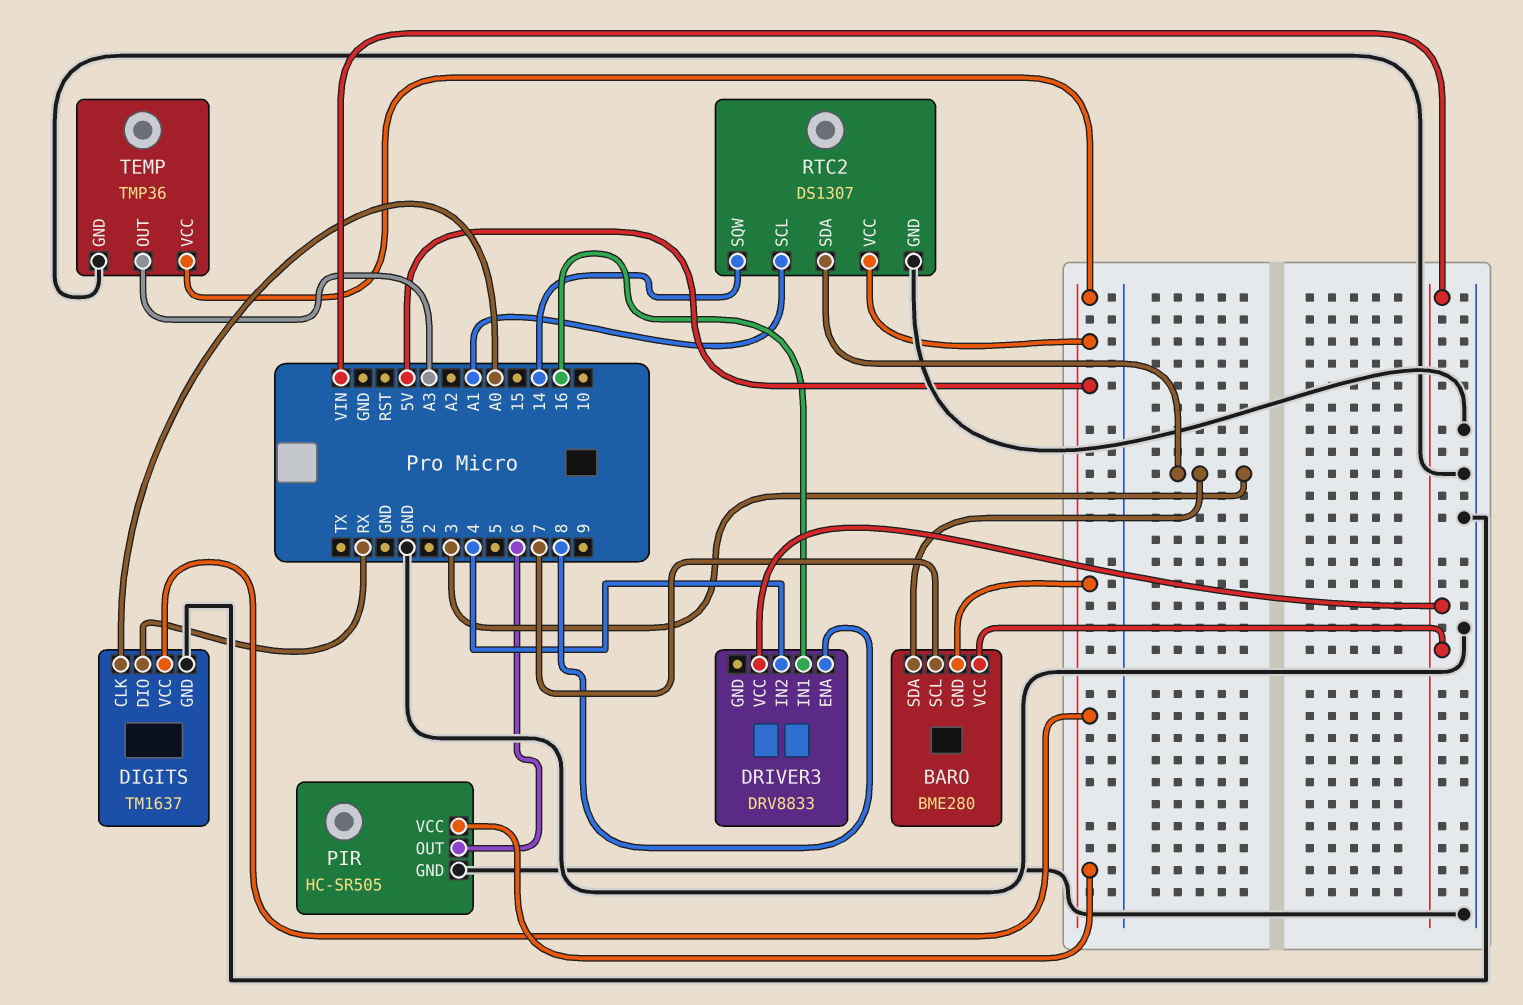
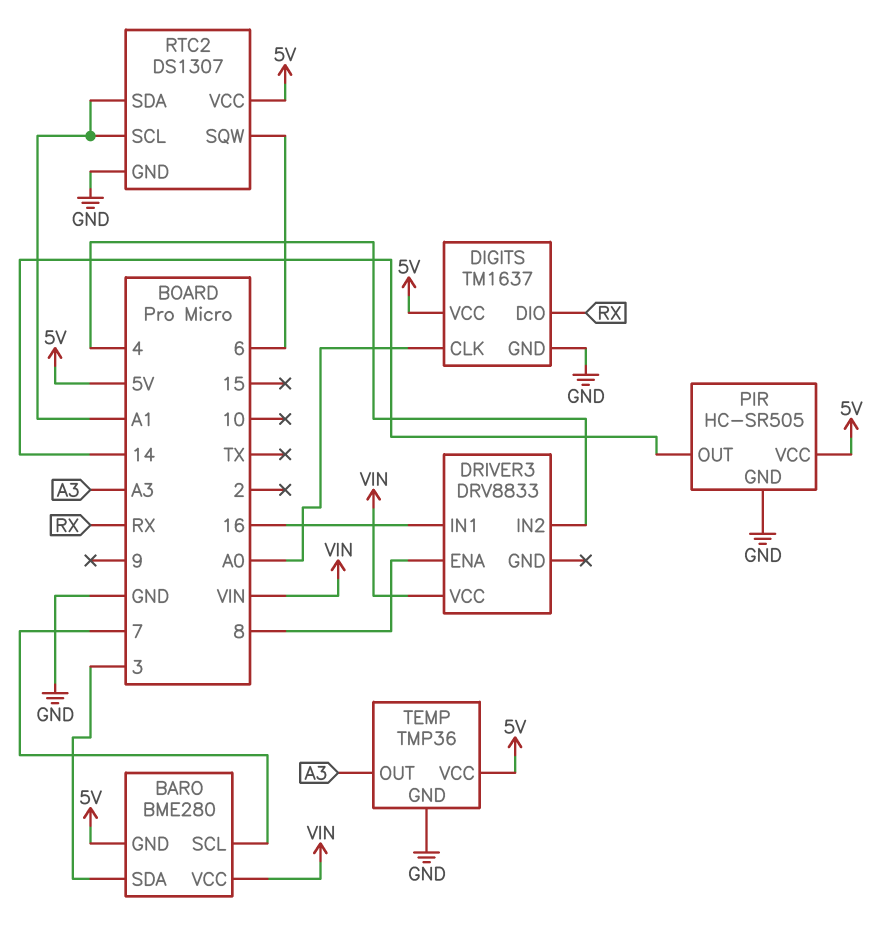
PIR pin OUT: 6 -> 14
RTC2 pin SDA: 3 -> A1
RTC2 pin SQW: 14 -> 6

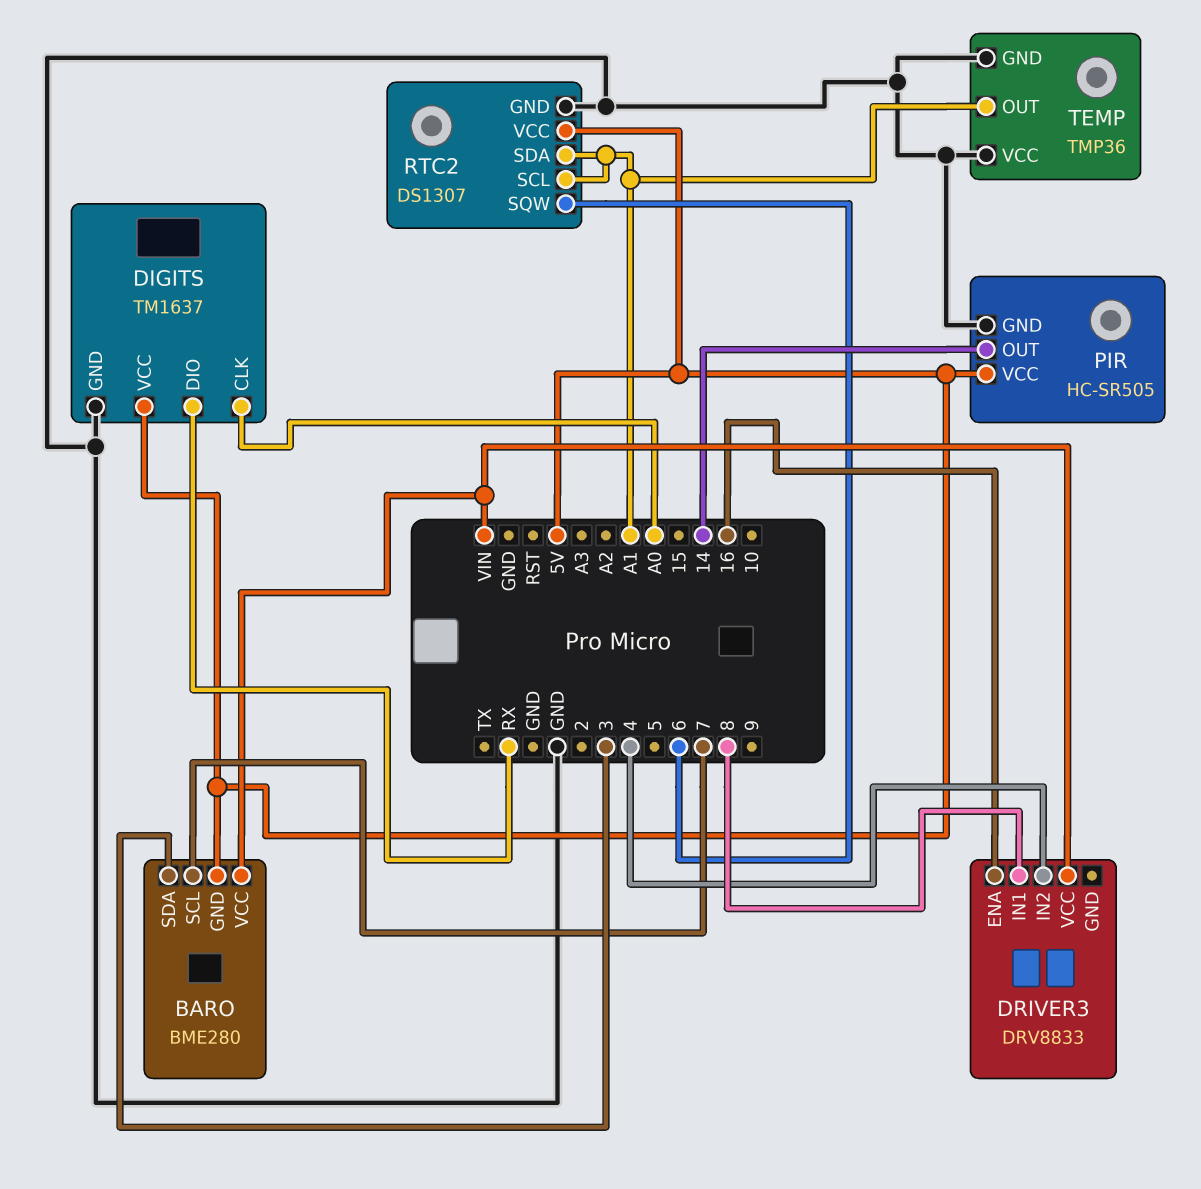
DRIVER3 pin ENA: 8 -> 16
DRIVER3 pin IN1: 16 -> 8
TEMP pin OUT: A3 -> A1
TEMP pin VCC: 5V -> GND

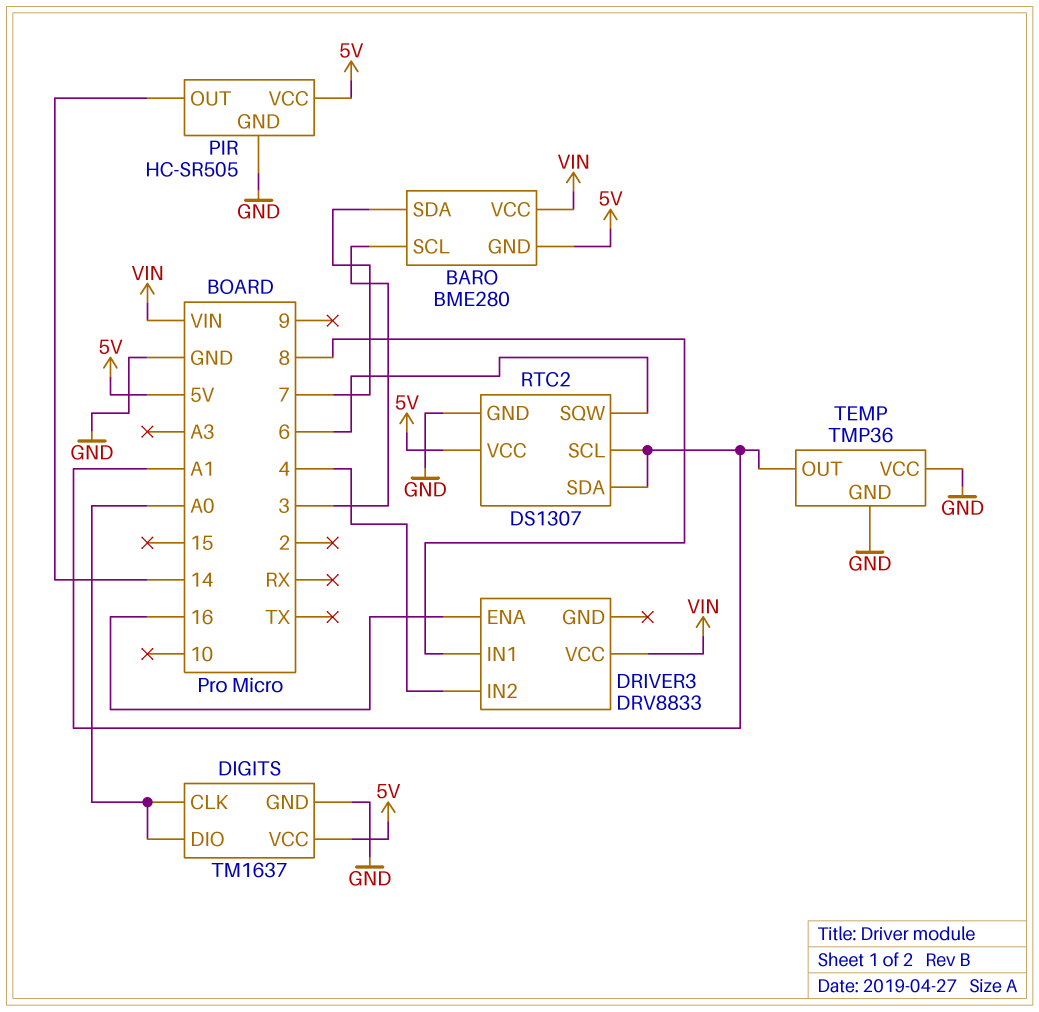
BARO pin SCL: 7 -> 3
BARO pin SDA: 3 -> 7
DIGITS pin DIO: RX -> A0

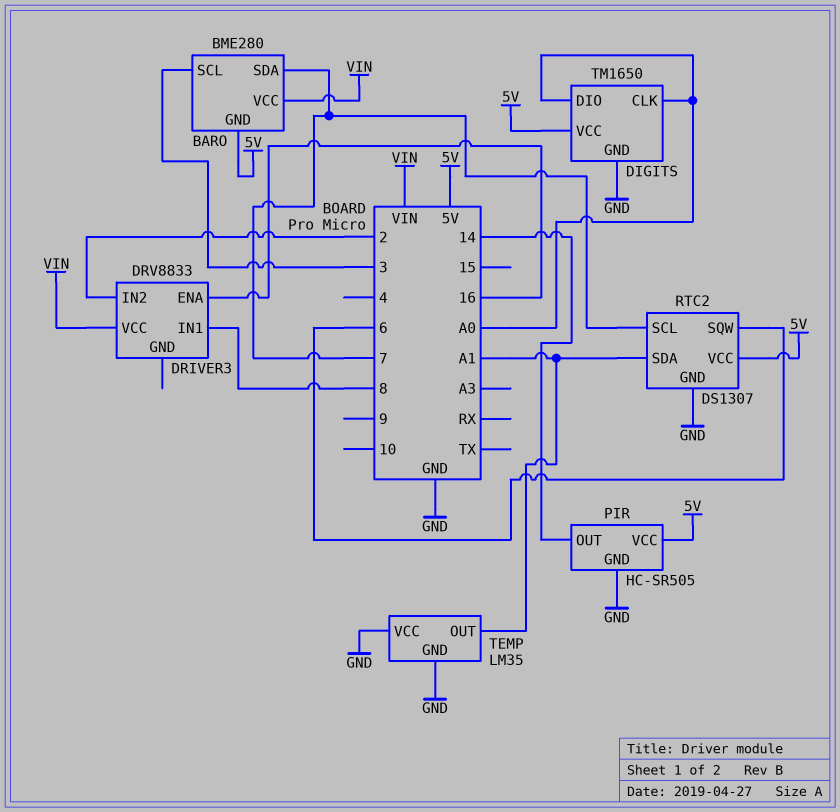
DIGITS: TM1637 -> TM1650
DRIVER3 pin IN2: 4 -> 2
RTC2 pin SCL: A1 -> 7
TEMP: TMP36 -> LM35

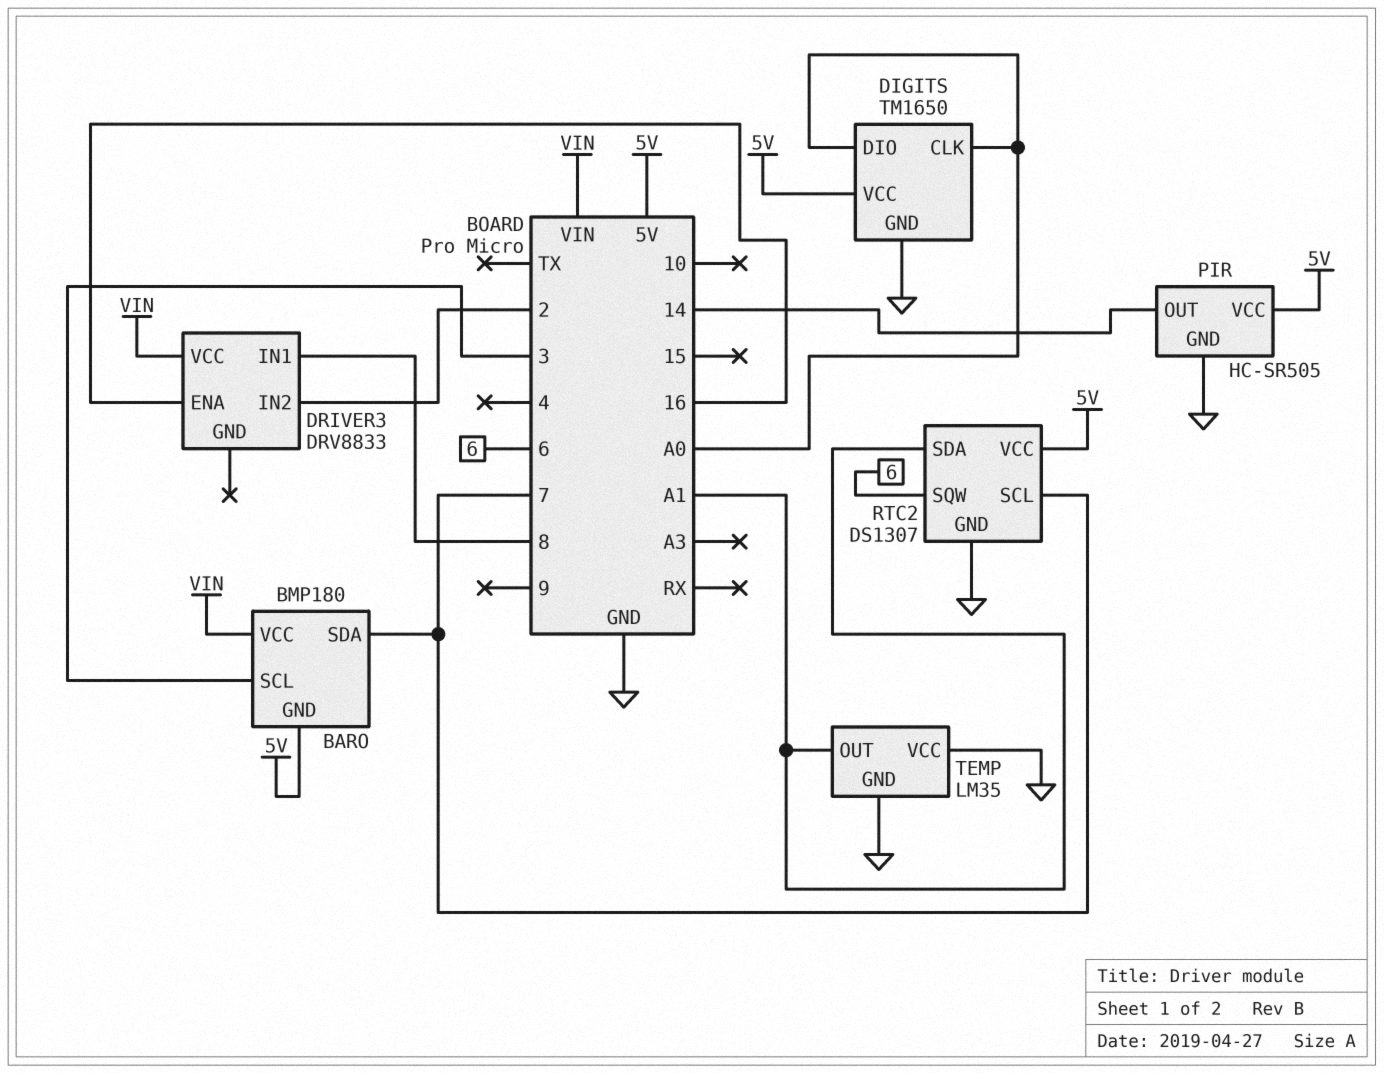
BARO: BME280 -> BMP180

